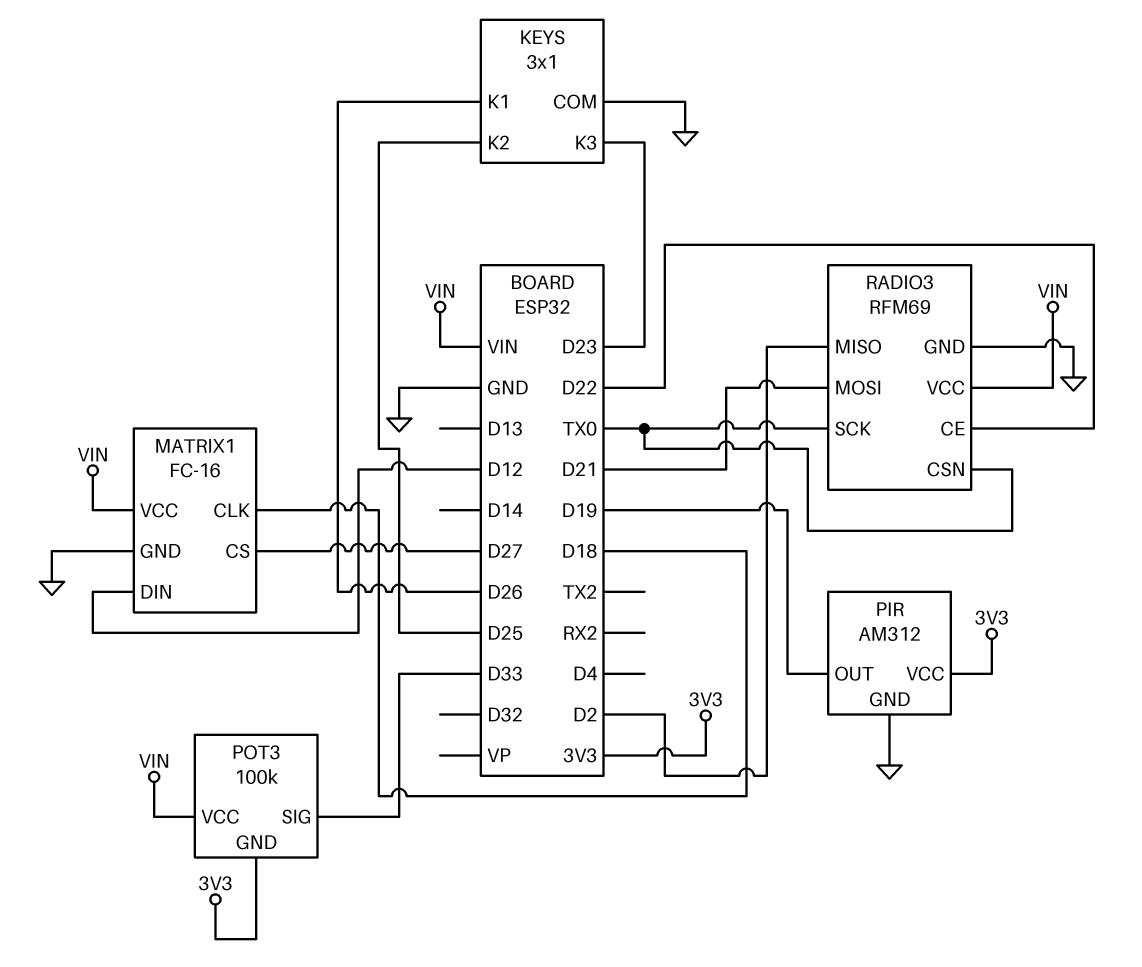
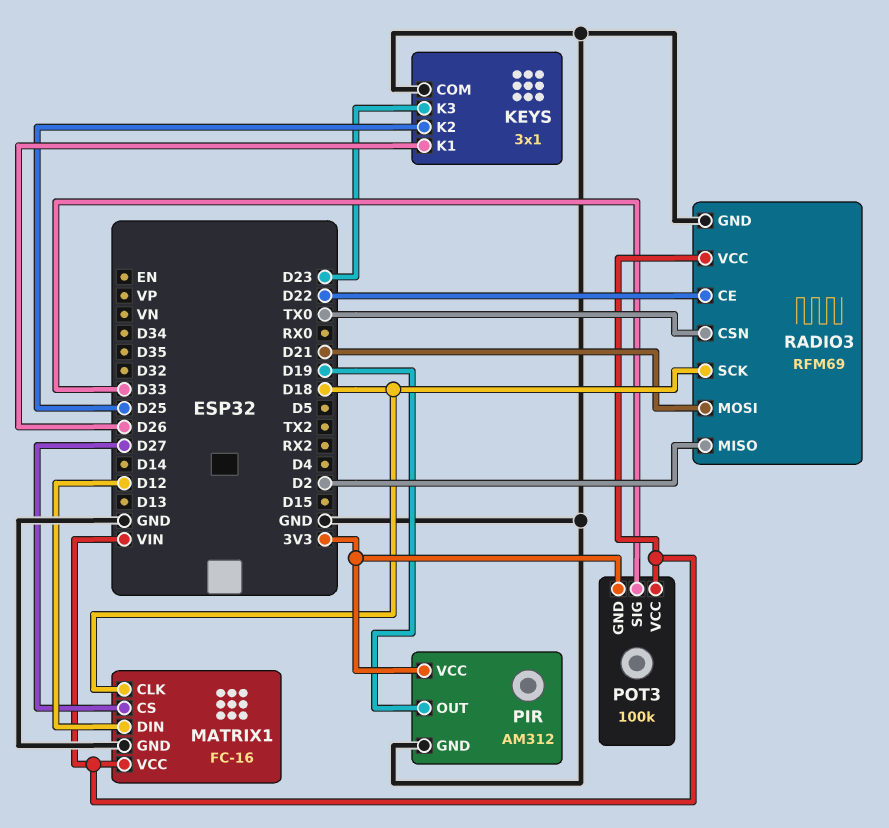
RADIO3 pin SCK: TX0 -> D18

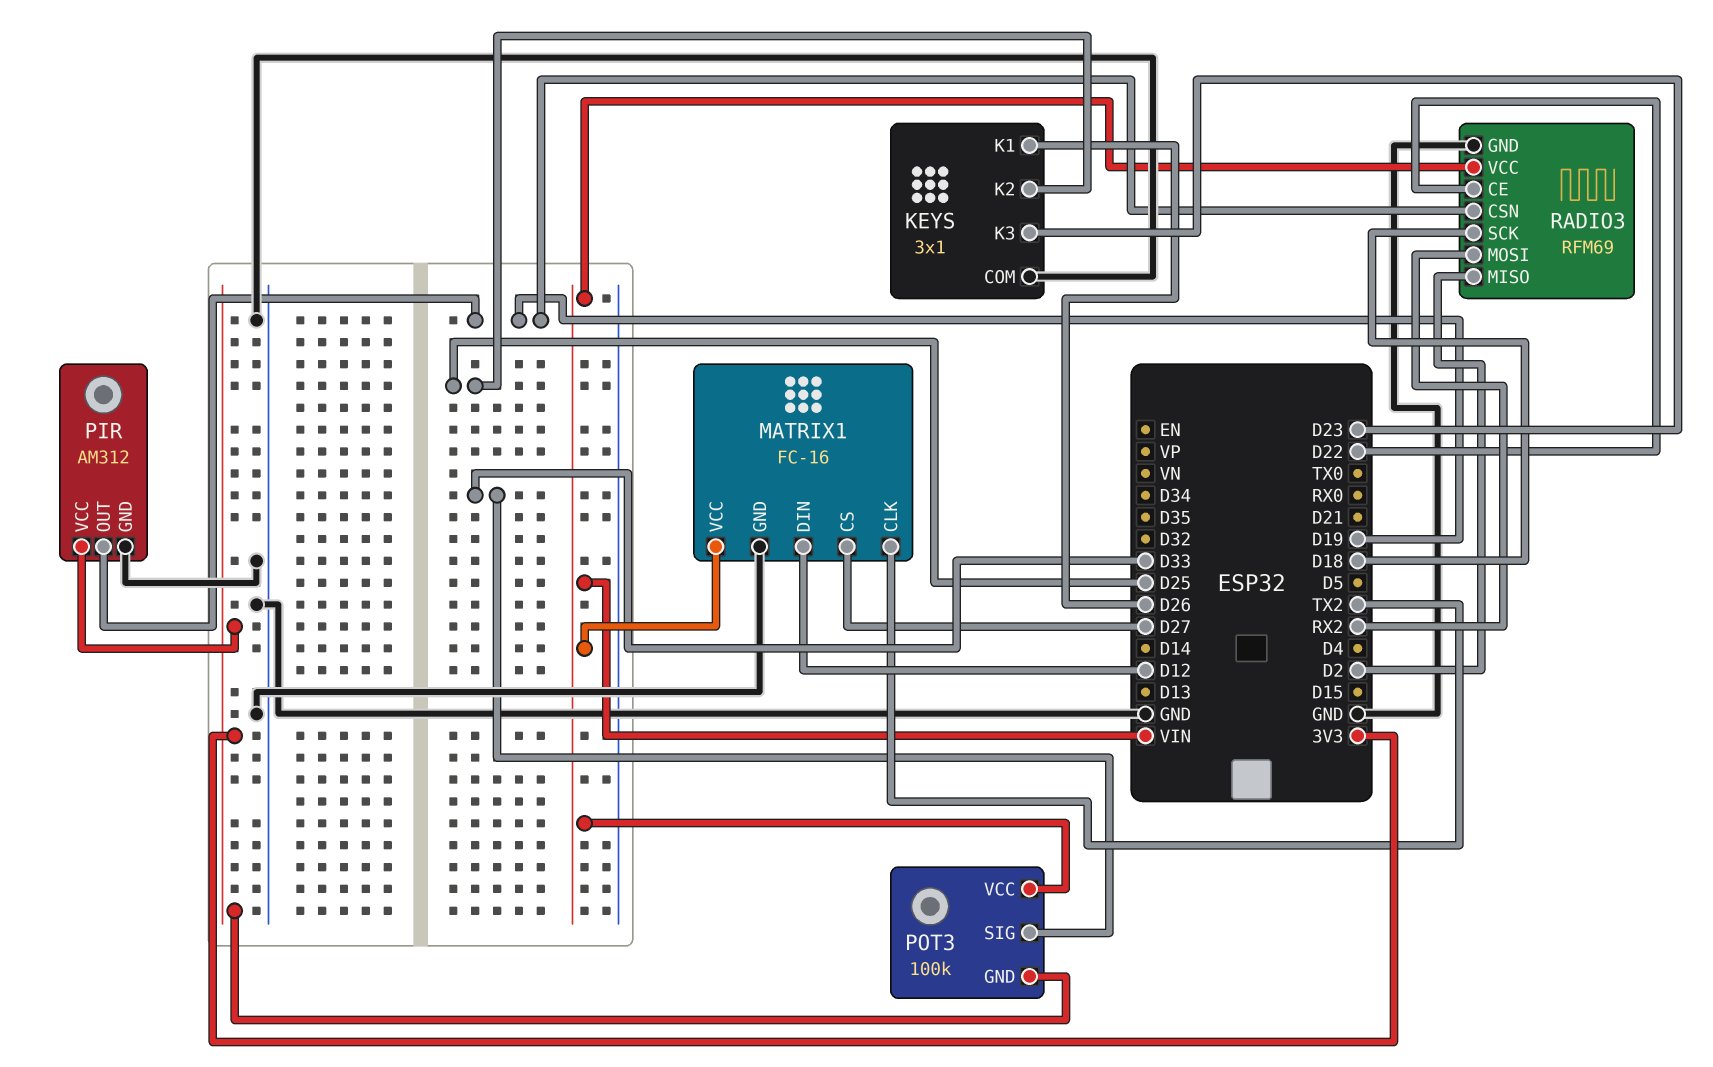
MATRIX1 pin CLK: D18 -> TX2
RADIO3 pin CSN: TX0 -> D19
RADIO3 pin MOSI: D21 -> RX2

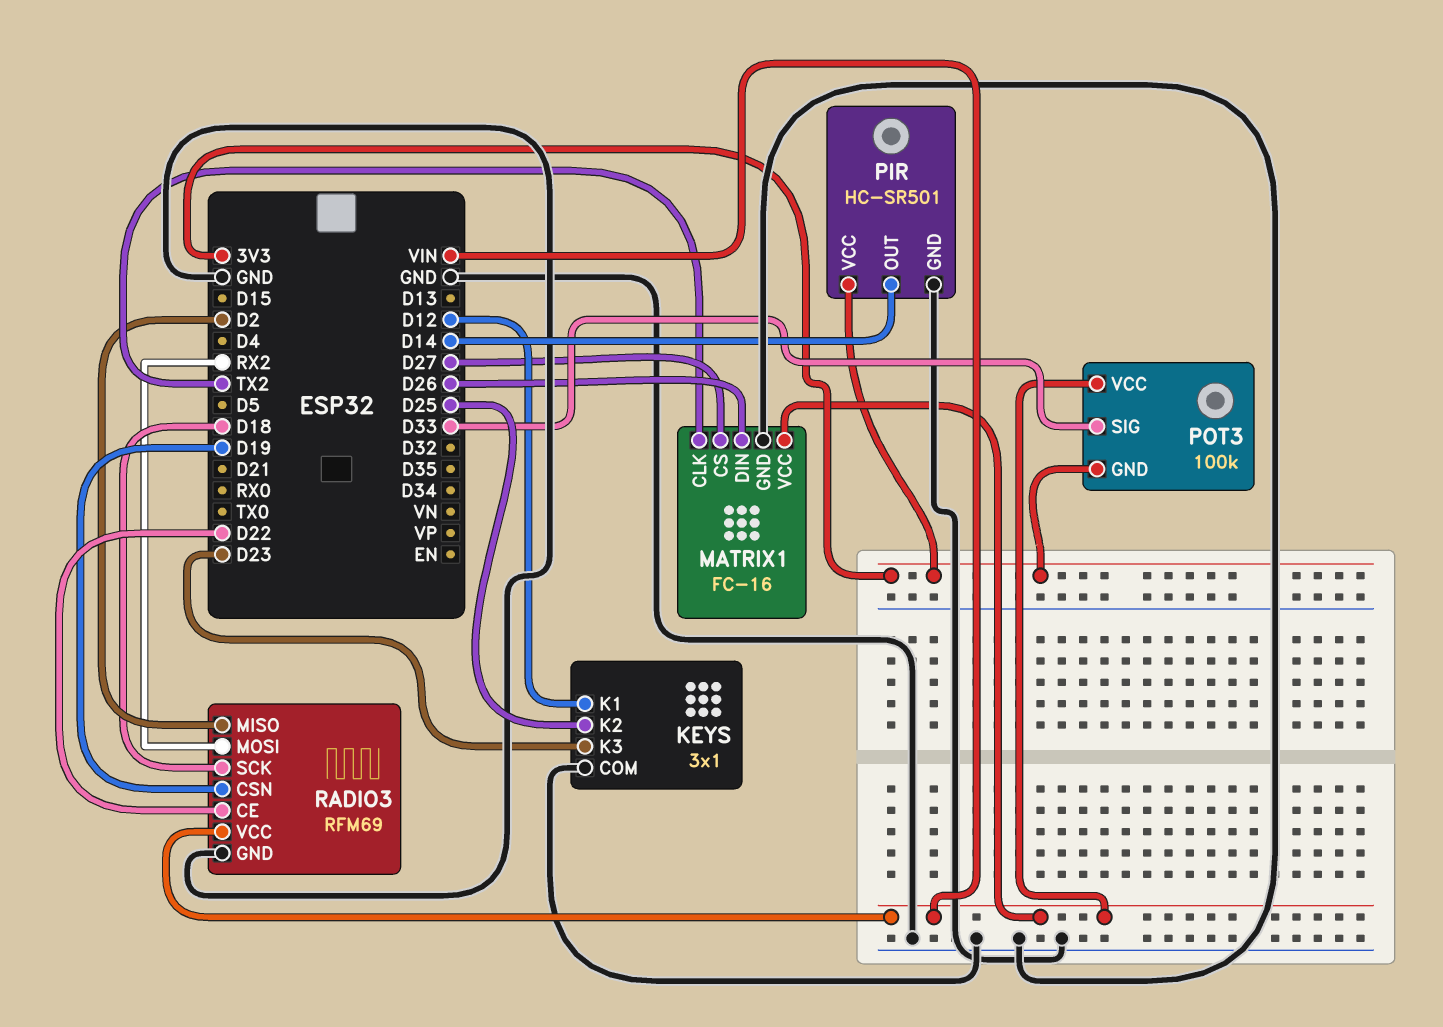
KEYS pin K1: D26 -> D12
MATRIX1 pin DIN: D12 -> D26
PIR: AM312 -> HC-SR501
PIR pin OUT: D19 -> D14

